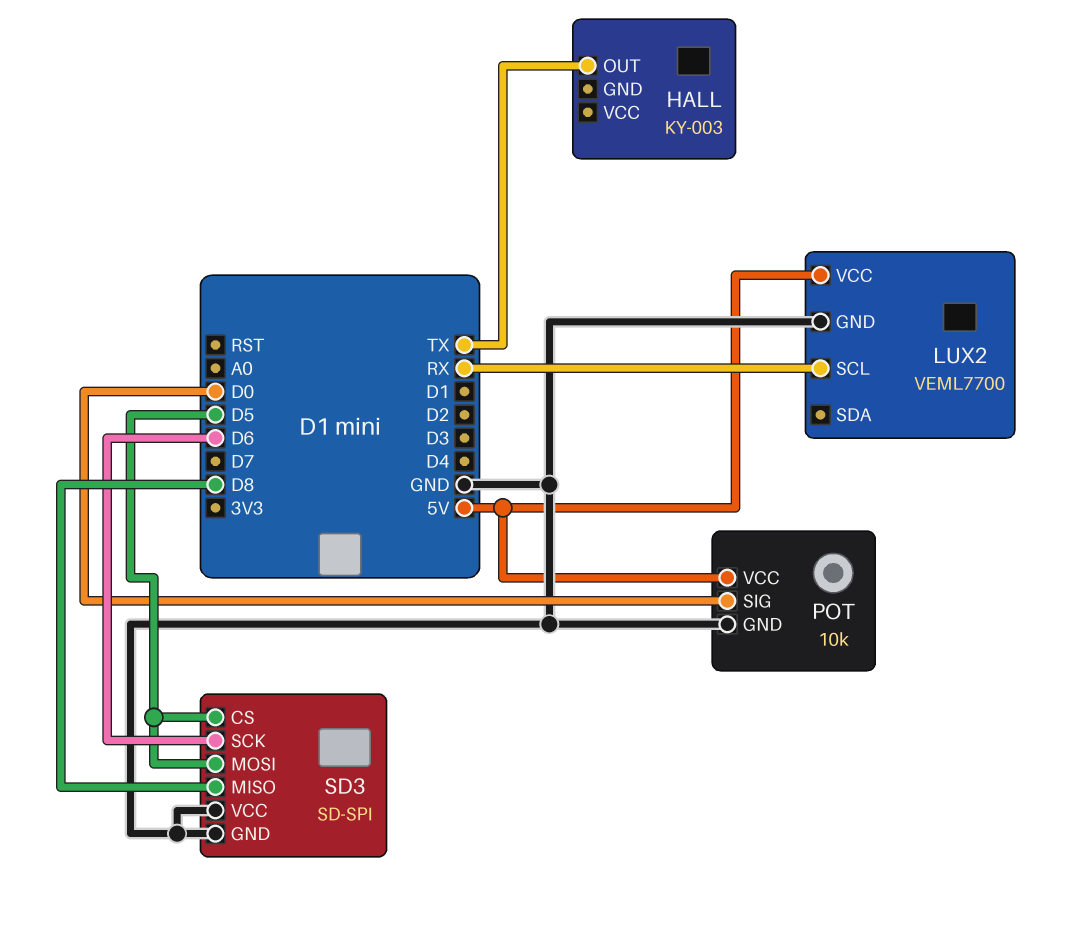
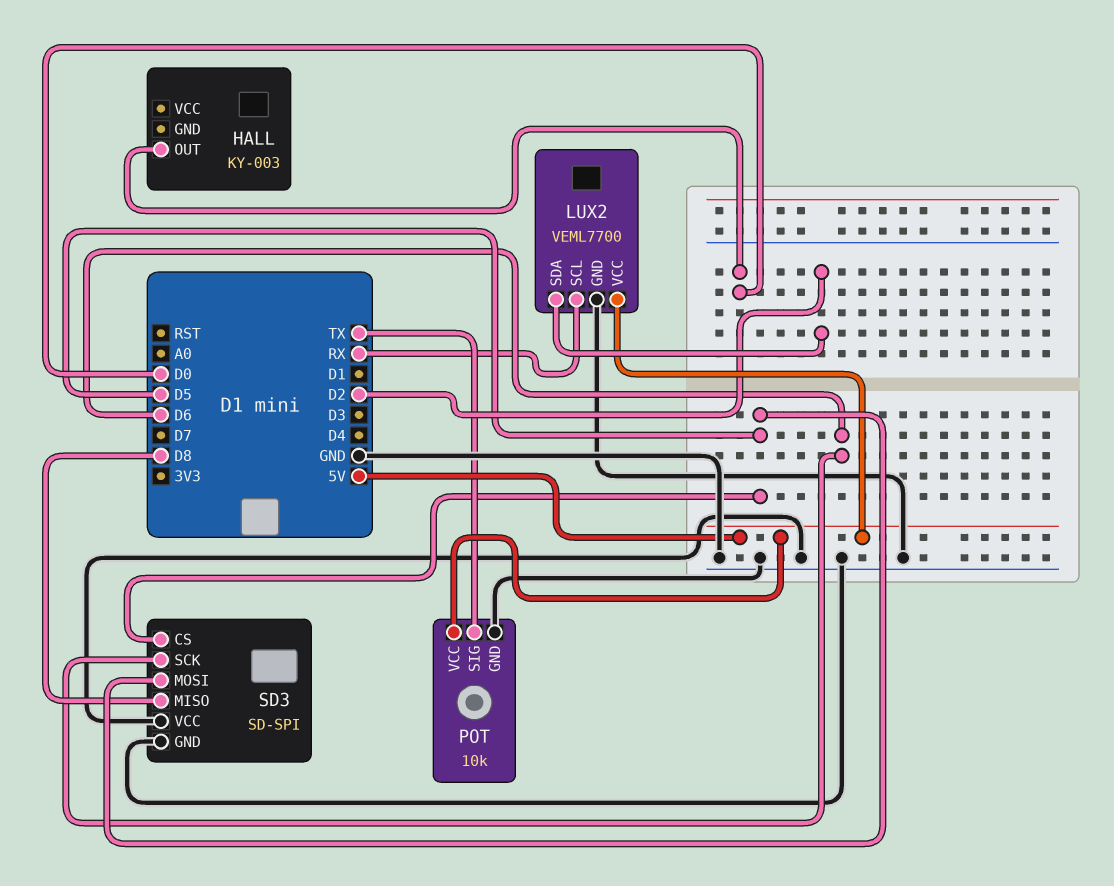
HALL pin OUT: TX -> D0
LUX2 pin SDA: none -> D2
POT pin SIG: D0 -> TX

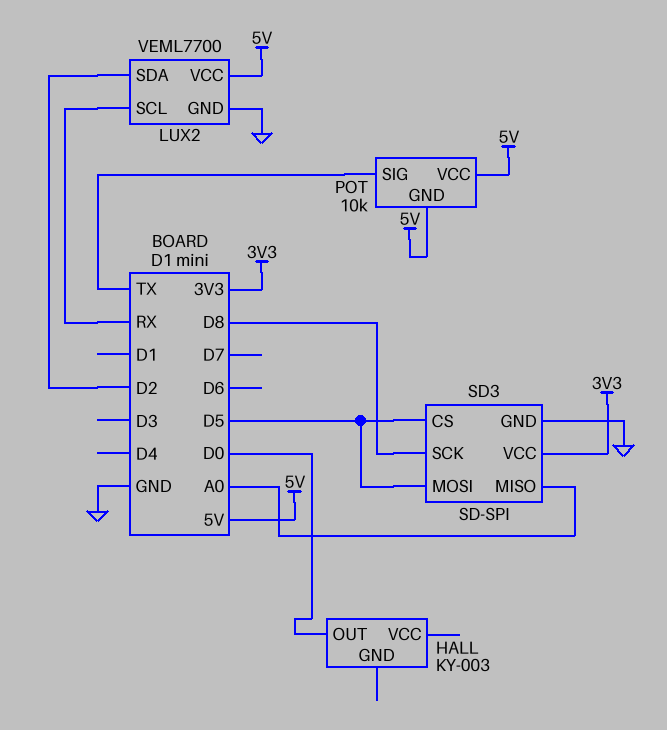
POT pin GND: GND -> 5V
SD3 pin MISO: D8 -> A0
SD3 pin SCK: D6 -> D8
SD3 pin VCC: GND -> 3V3

